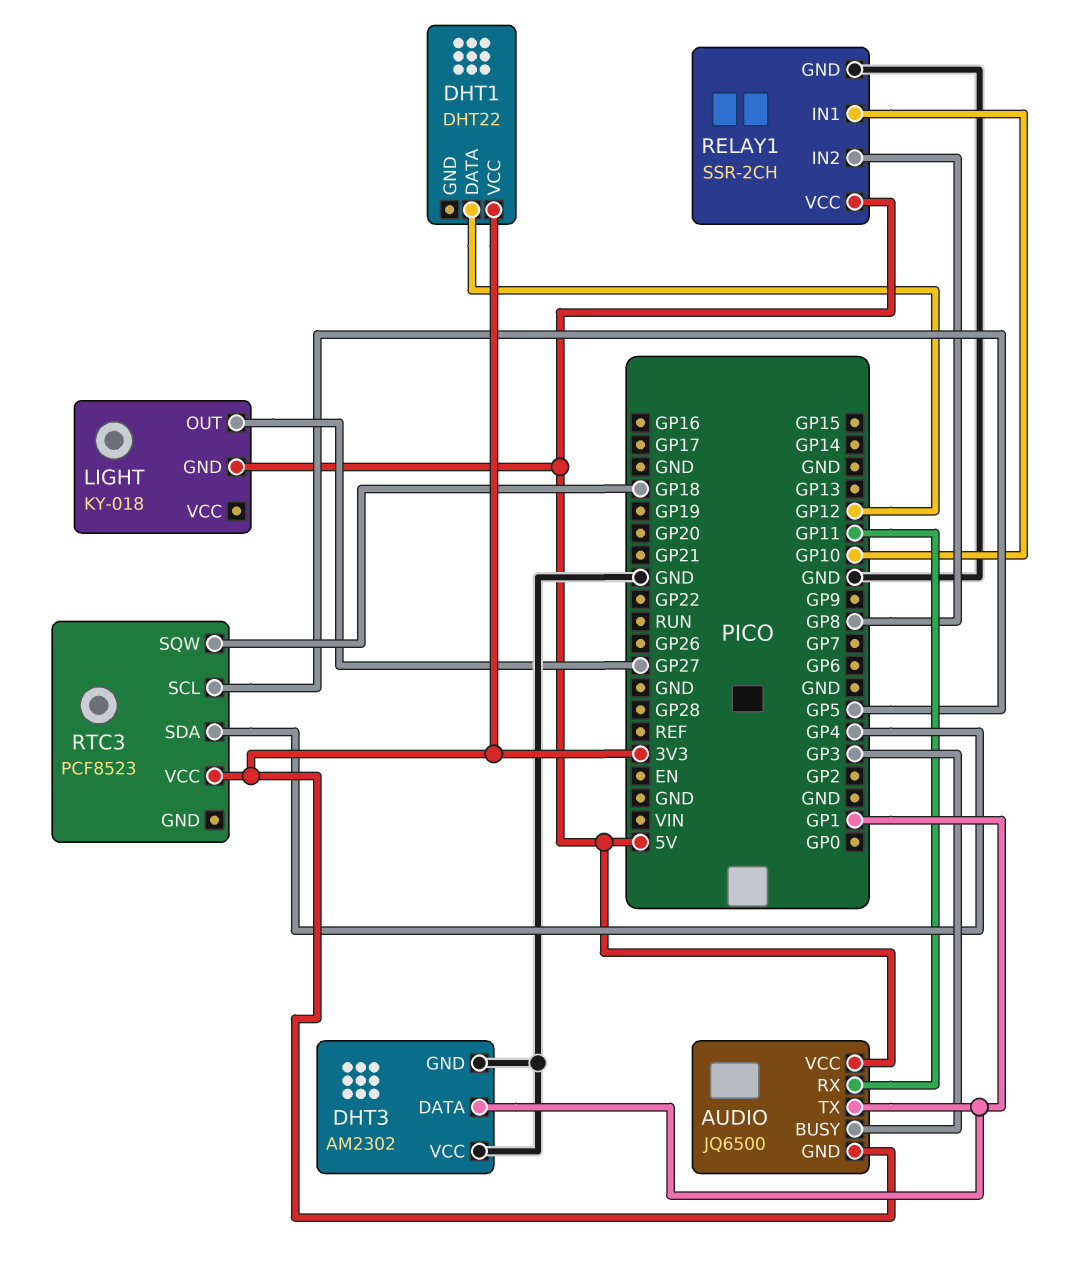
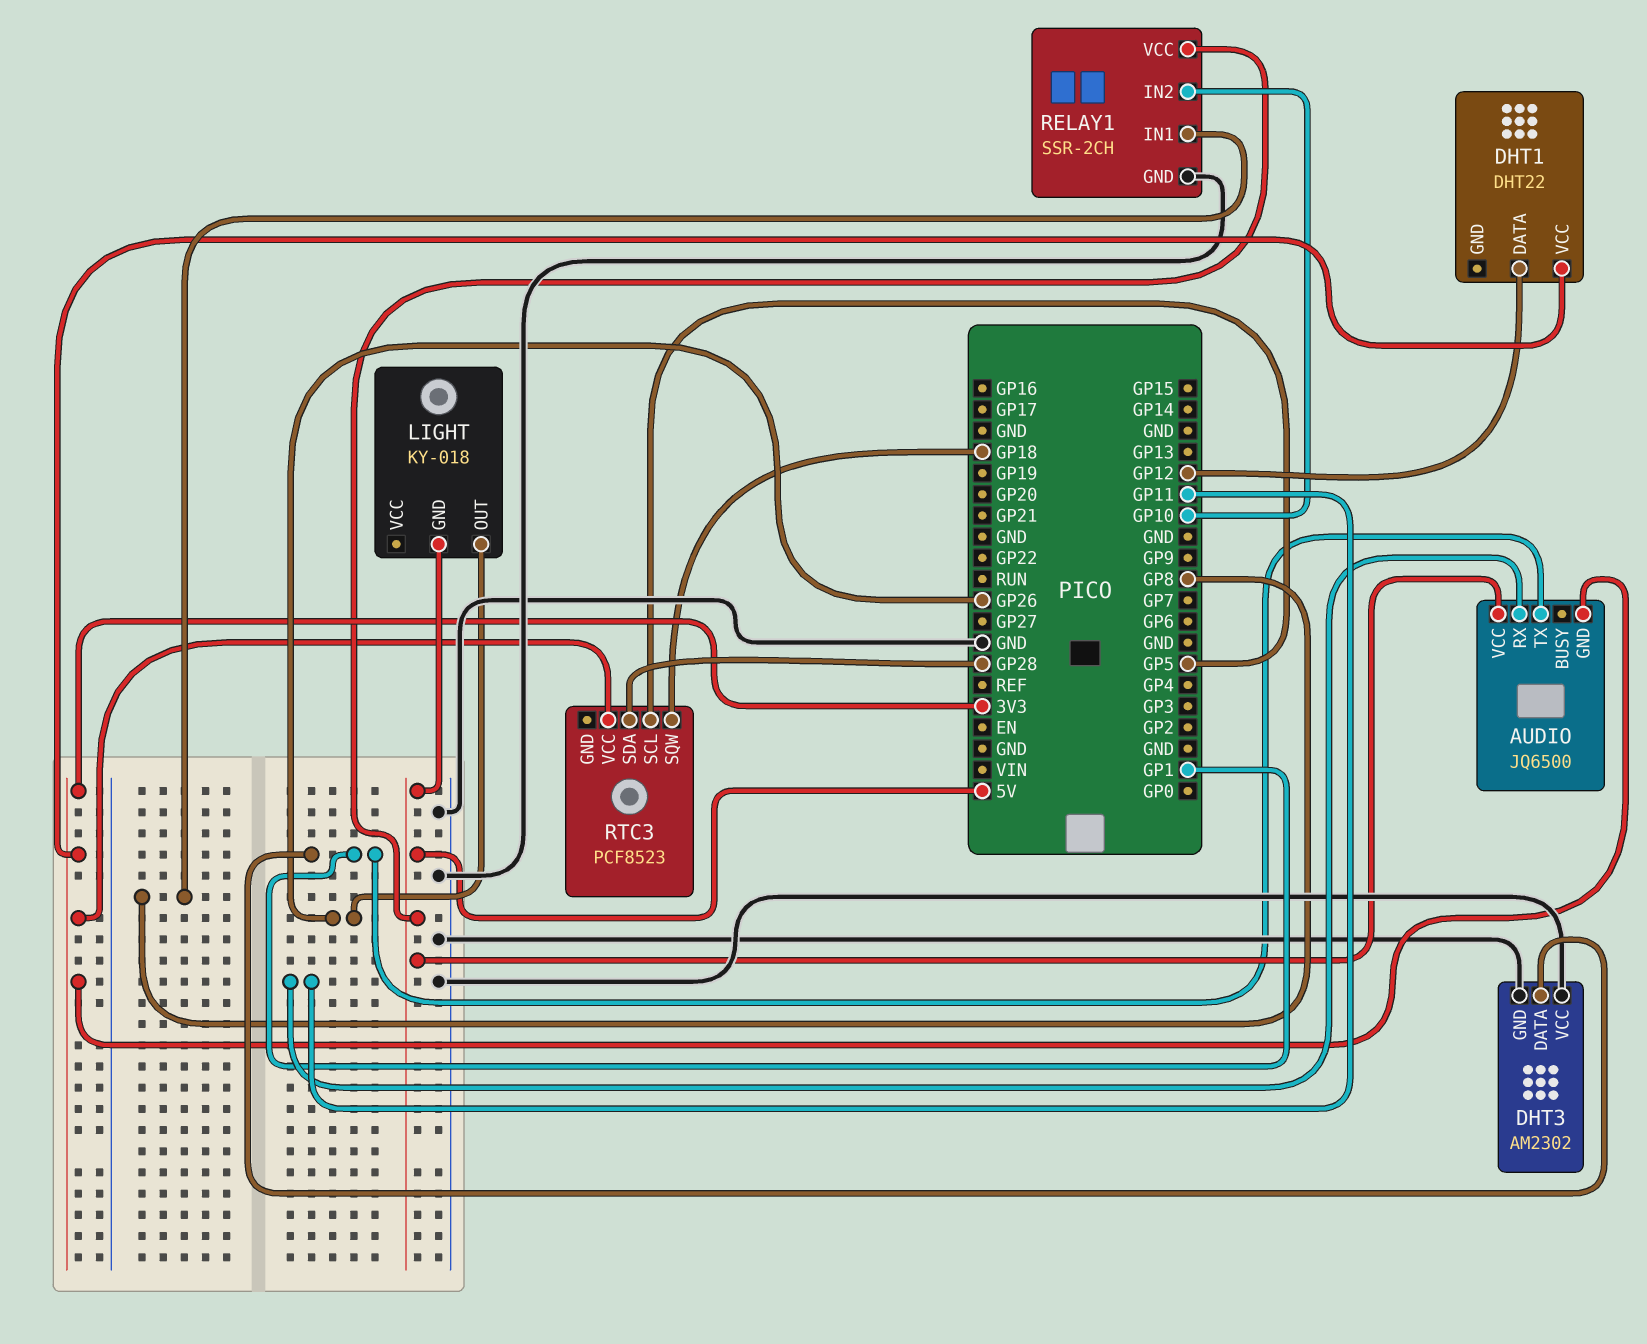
AUDIO pin BUSY: GP3 -> none
LIGHT pin OUT: GP27 -> GP26
RELAY1 pin IN1: GP10 -> GP8
RELAY1 pin IN2: GP8 -> GP10
RTC3 pin SDA: GP4 -> GP28

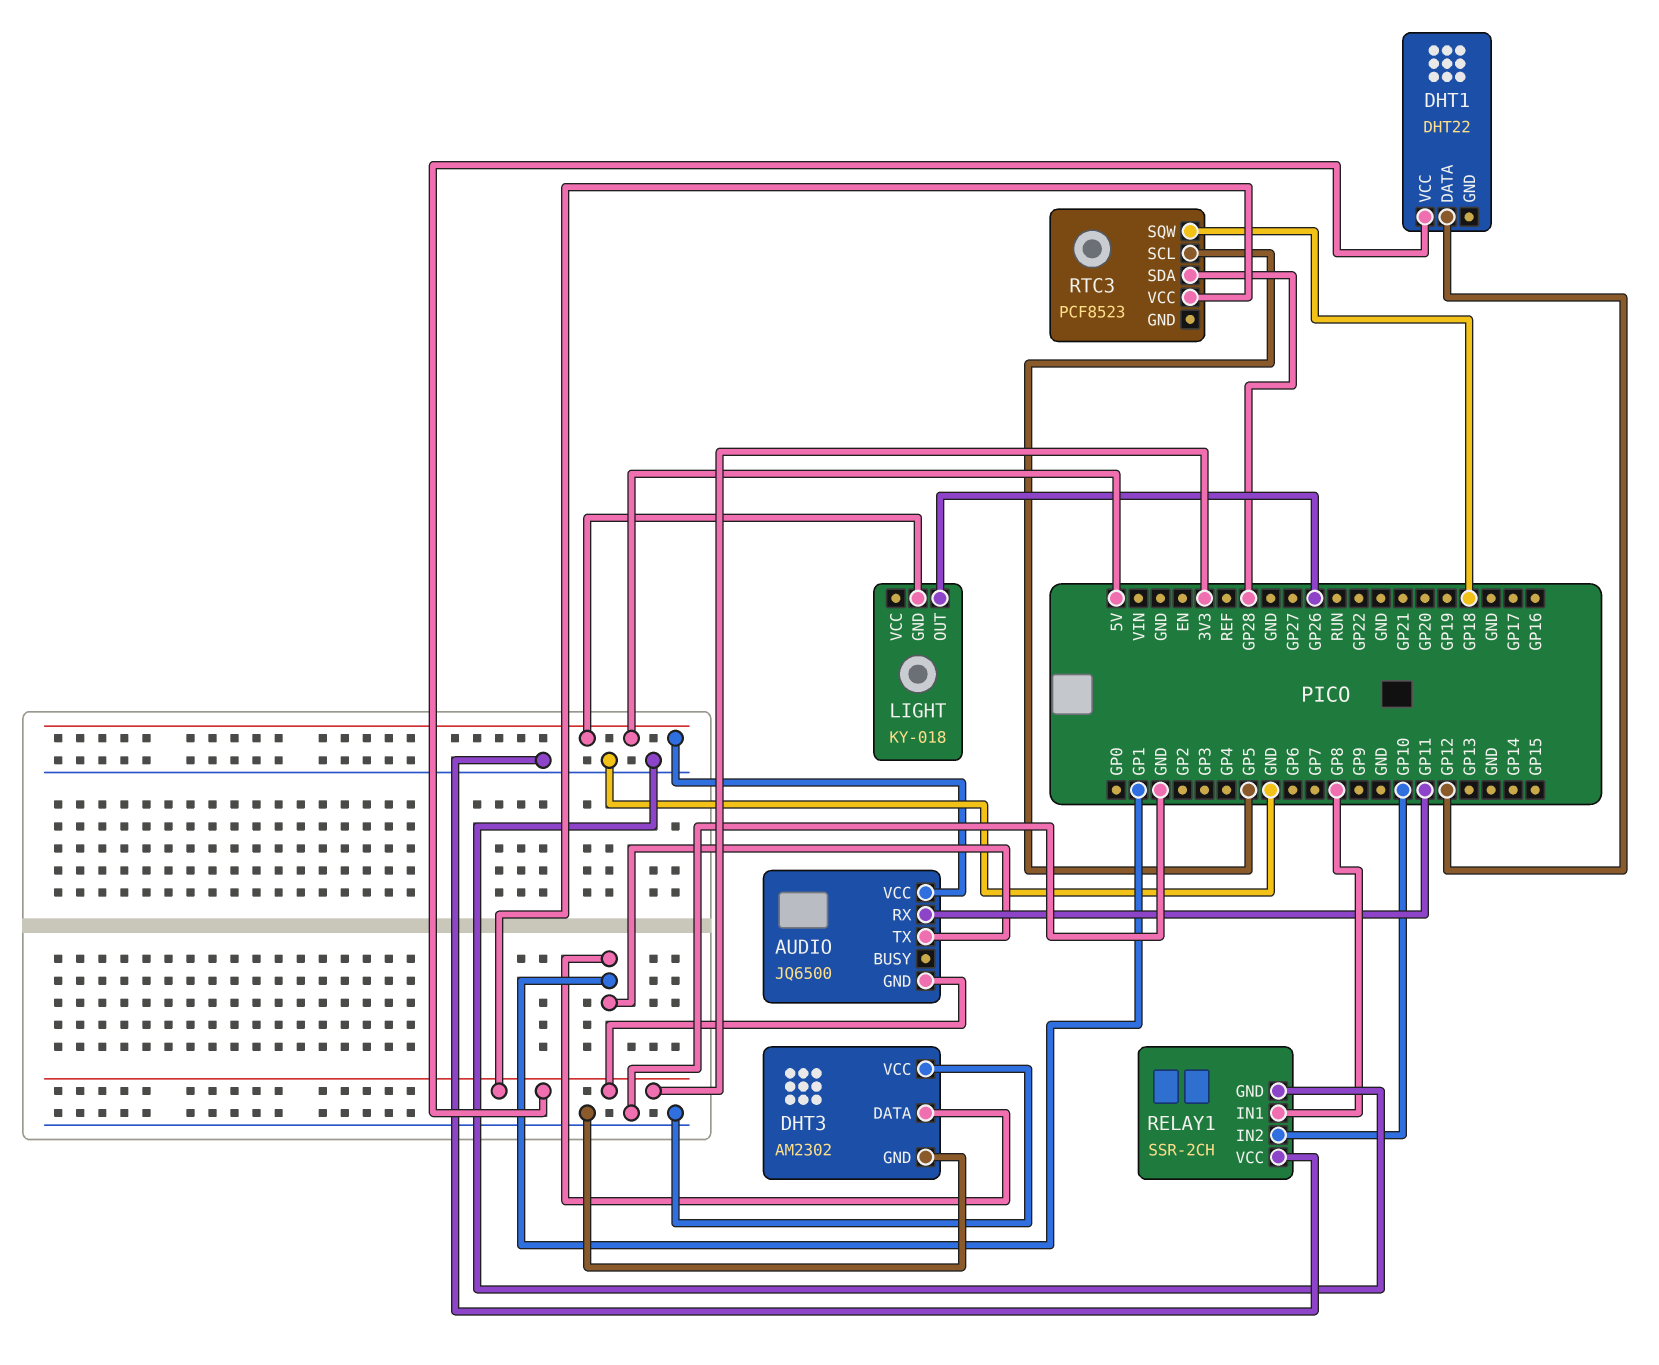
RELAY1 pin VCC: 5V -> GND

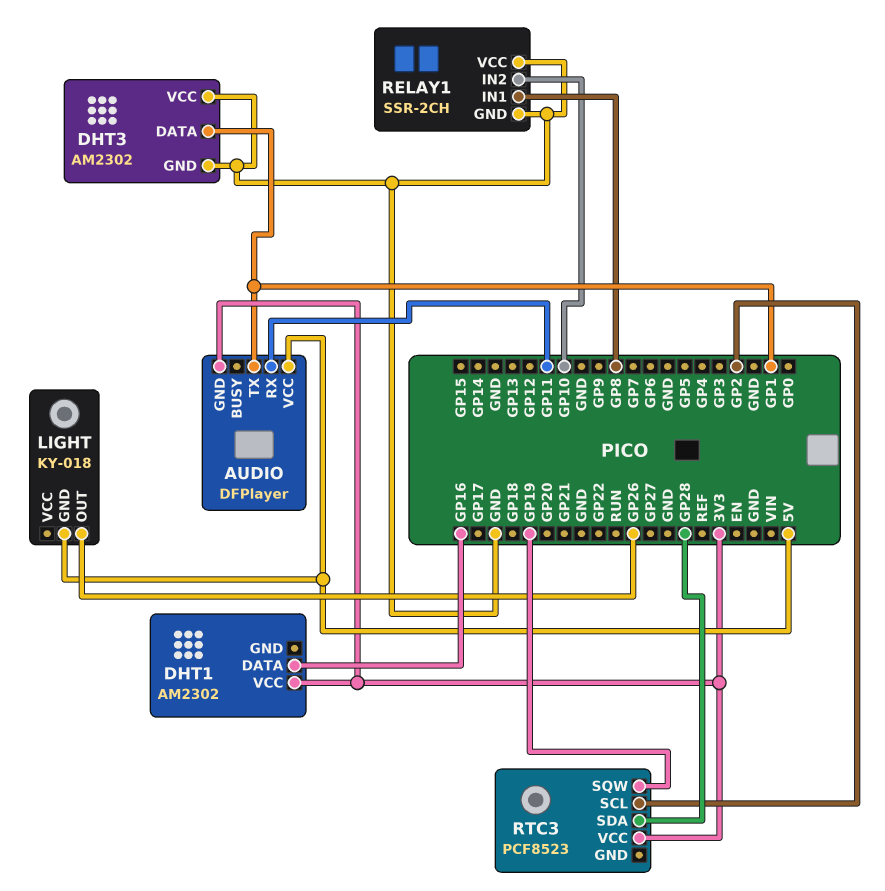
AUDIO: JQ6500 -> DFPlayer
DHT1: DHT22 -> AM2302
DHT1 pin DATA: GP12 -> GP16
RTC3 pin SCL: GP5 -> GP2
RTC3 pin SQW: GP18 -> GP19

